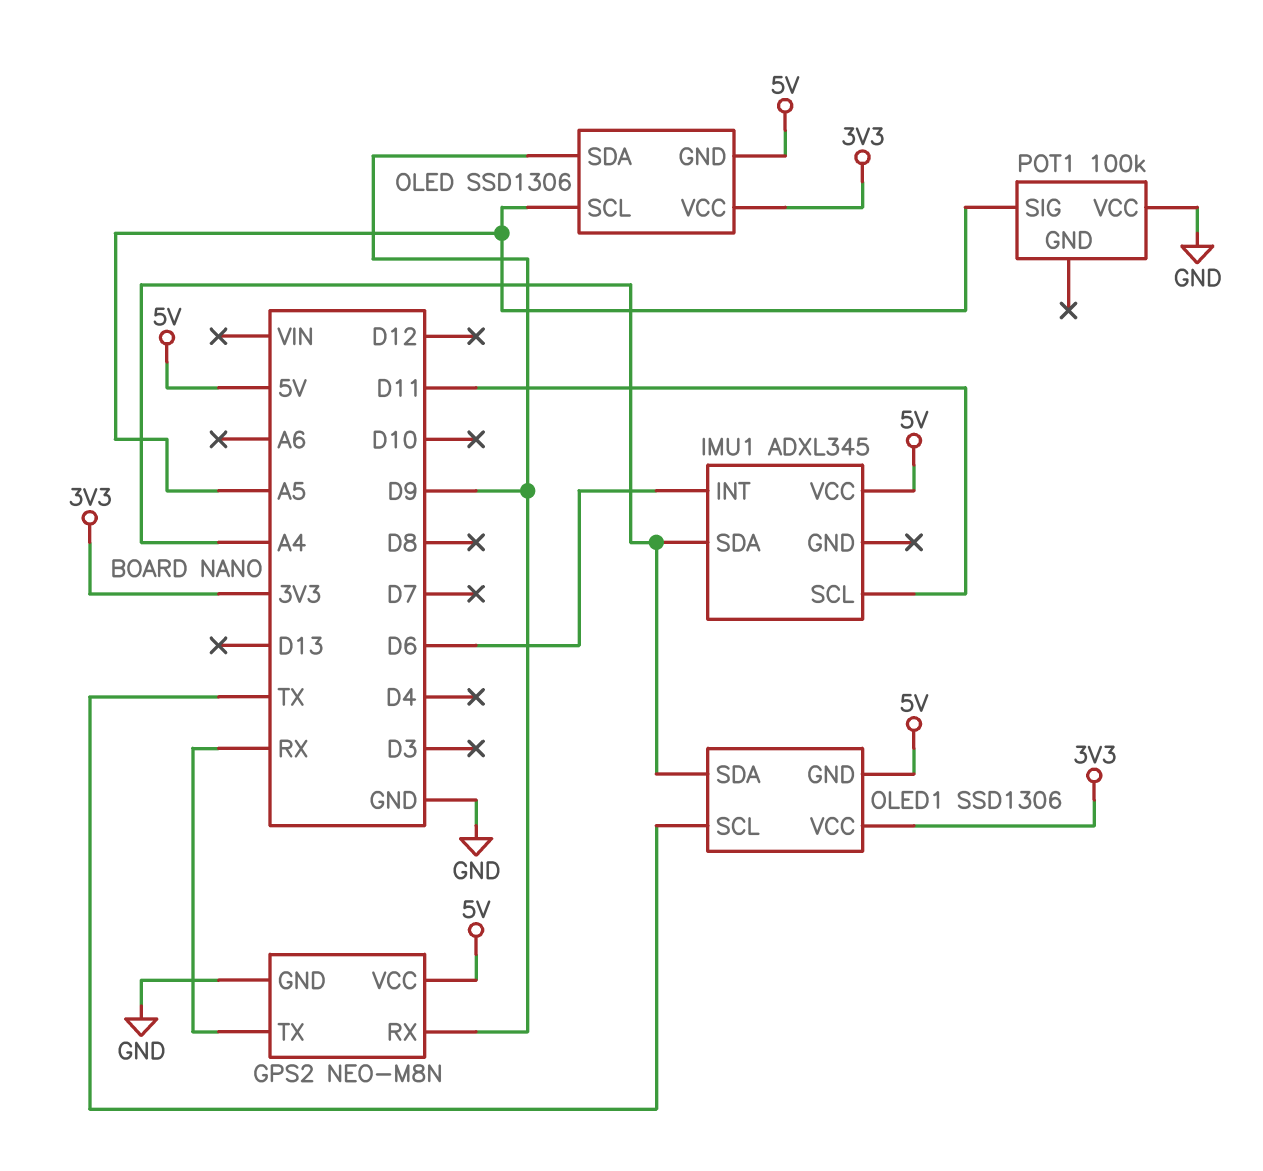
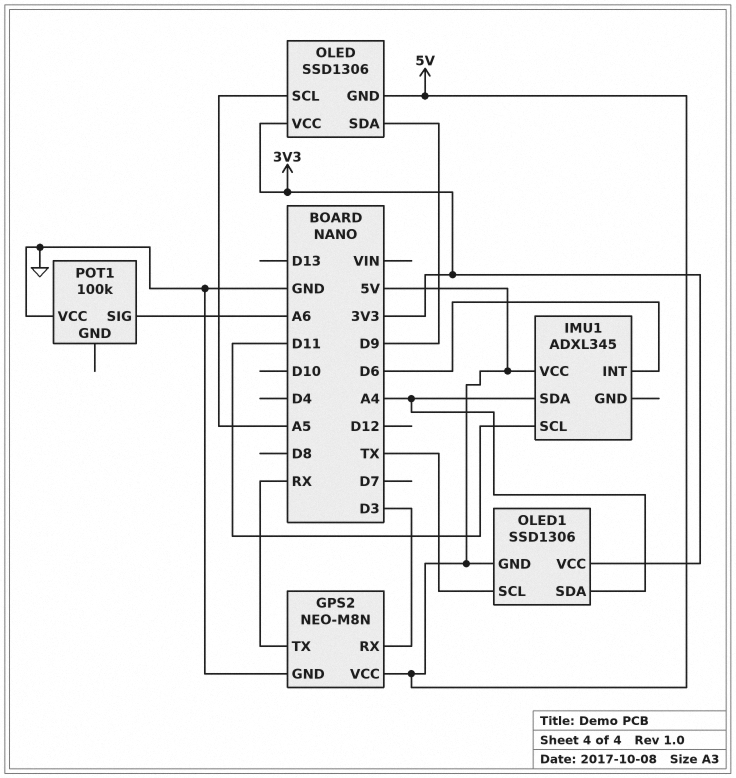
GPS2 pin RX: D9 -> D3
POT1 pin SIG: A5 -> A6

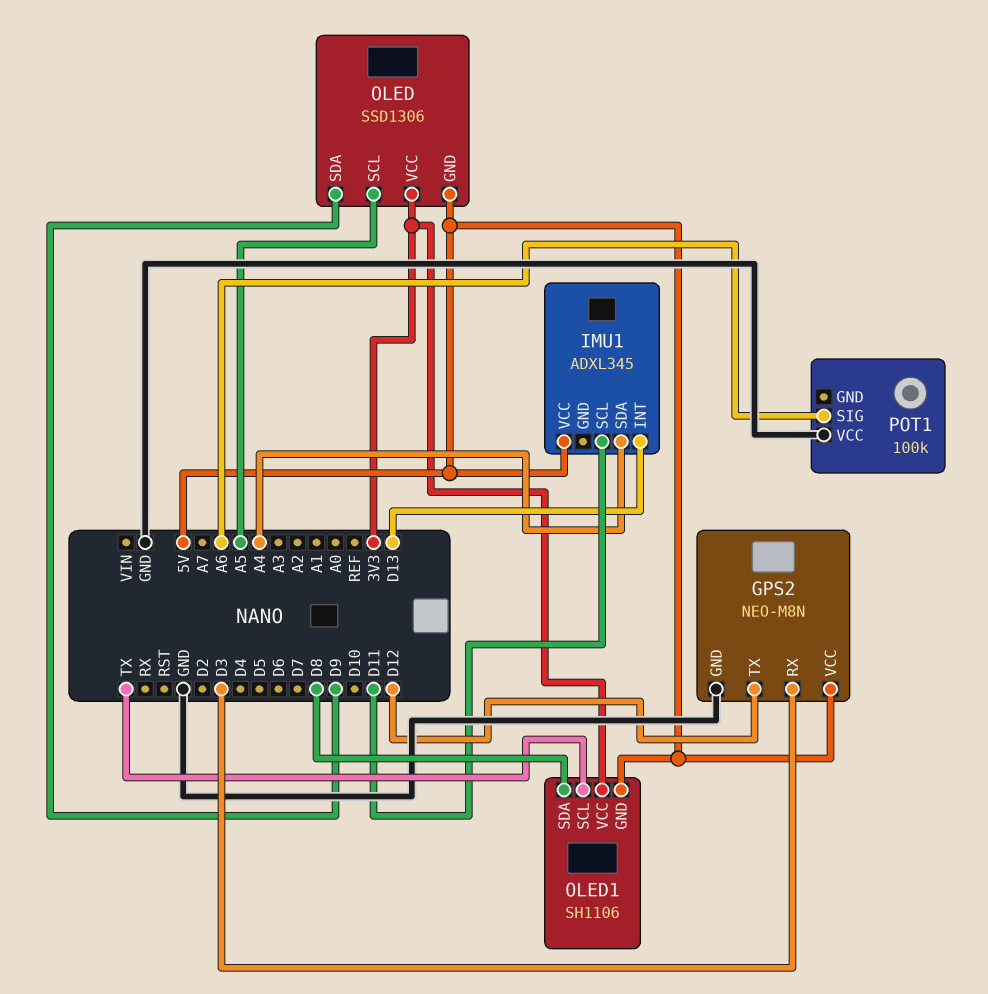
GPS2 pin TX: RX -> D12
IMU1 pin INT: D6 -> D13
OLED1: SSD1306 -> SH1106
OLED1 pin SDA: A4 -> D8

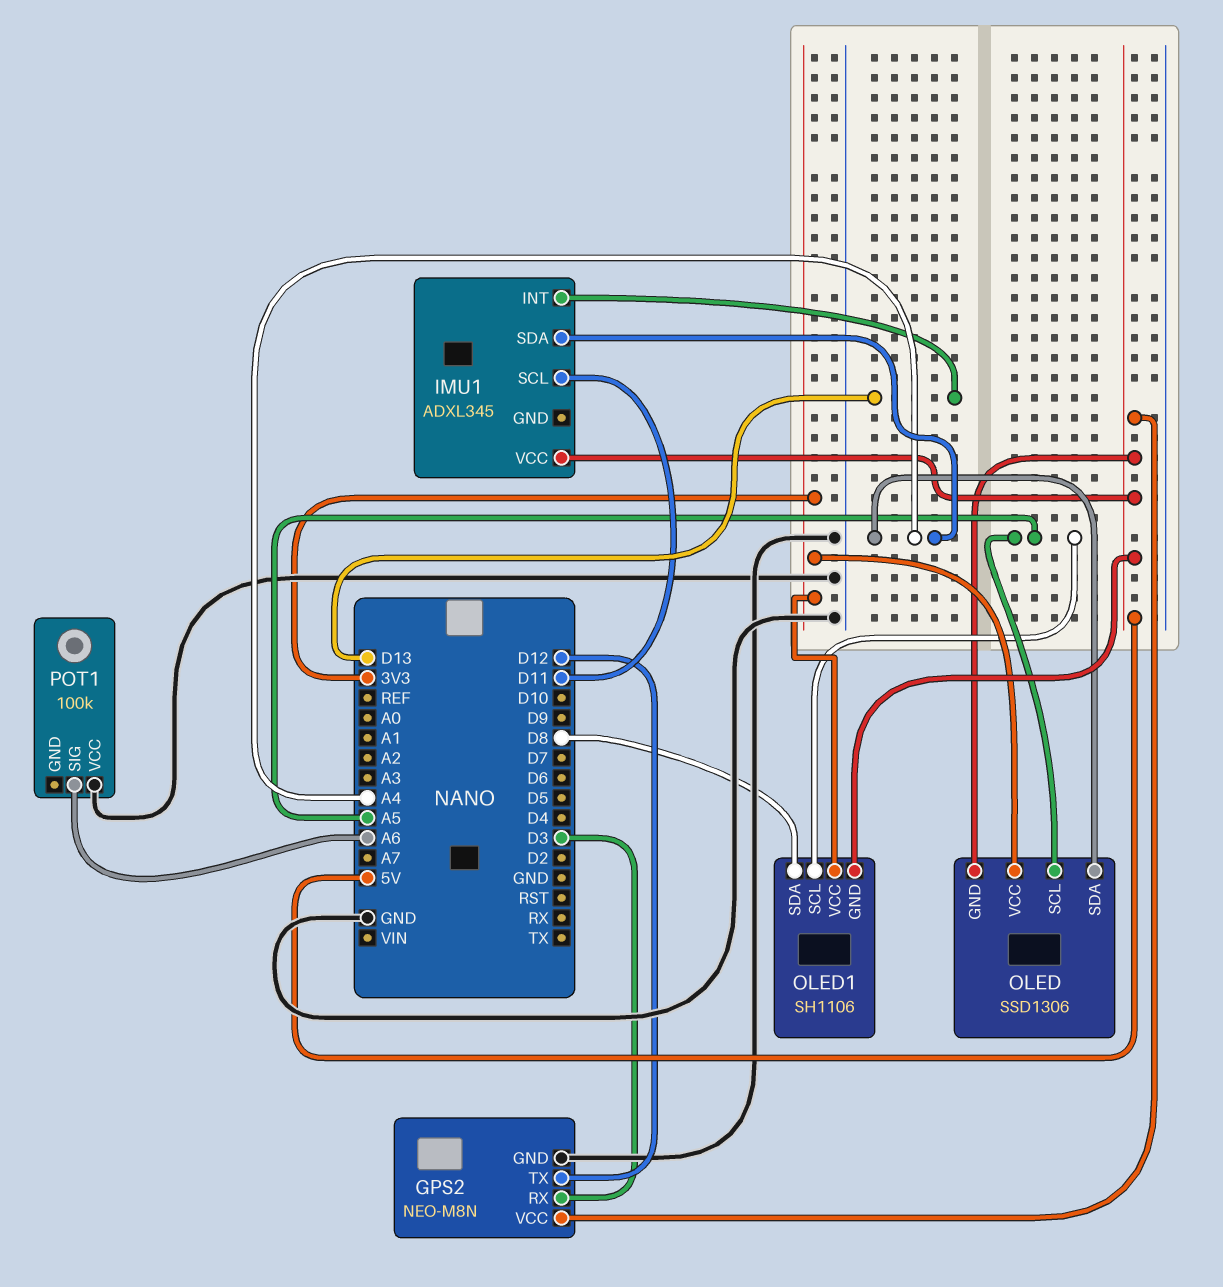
OLED pin SDA: D9 -> A4
OLED1 pin SCL: TX -> A5

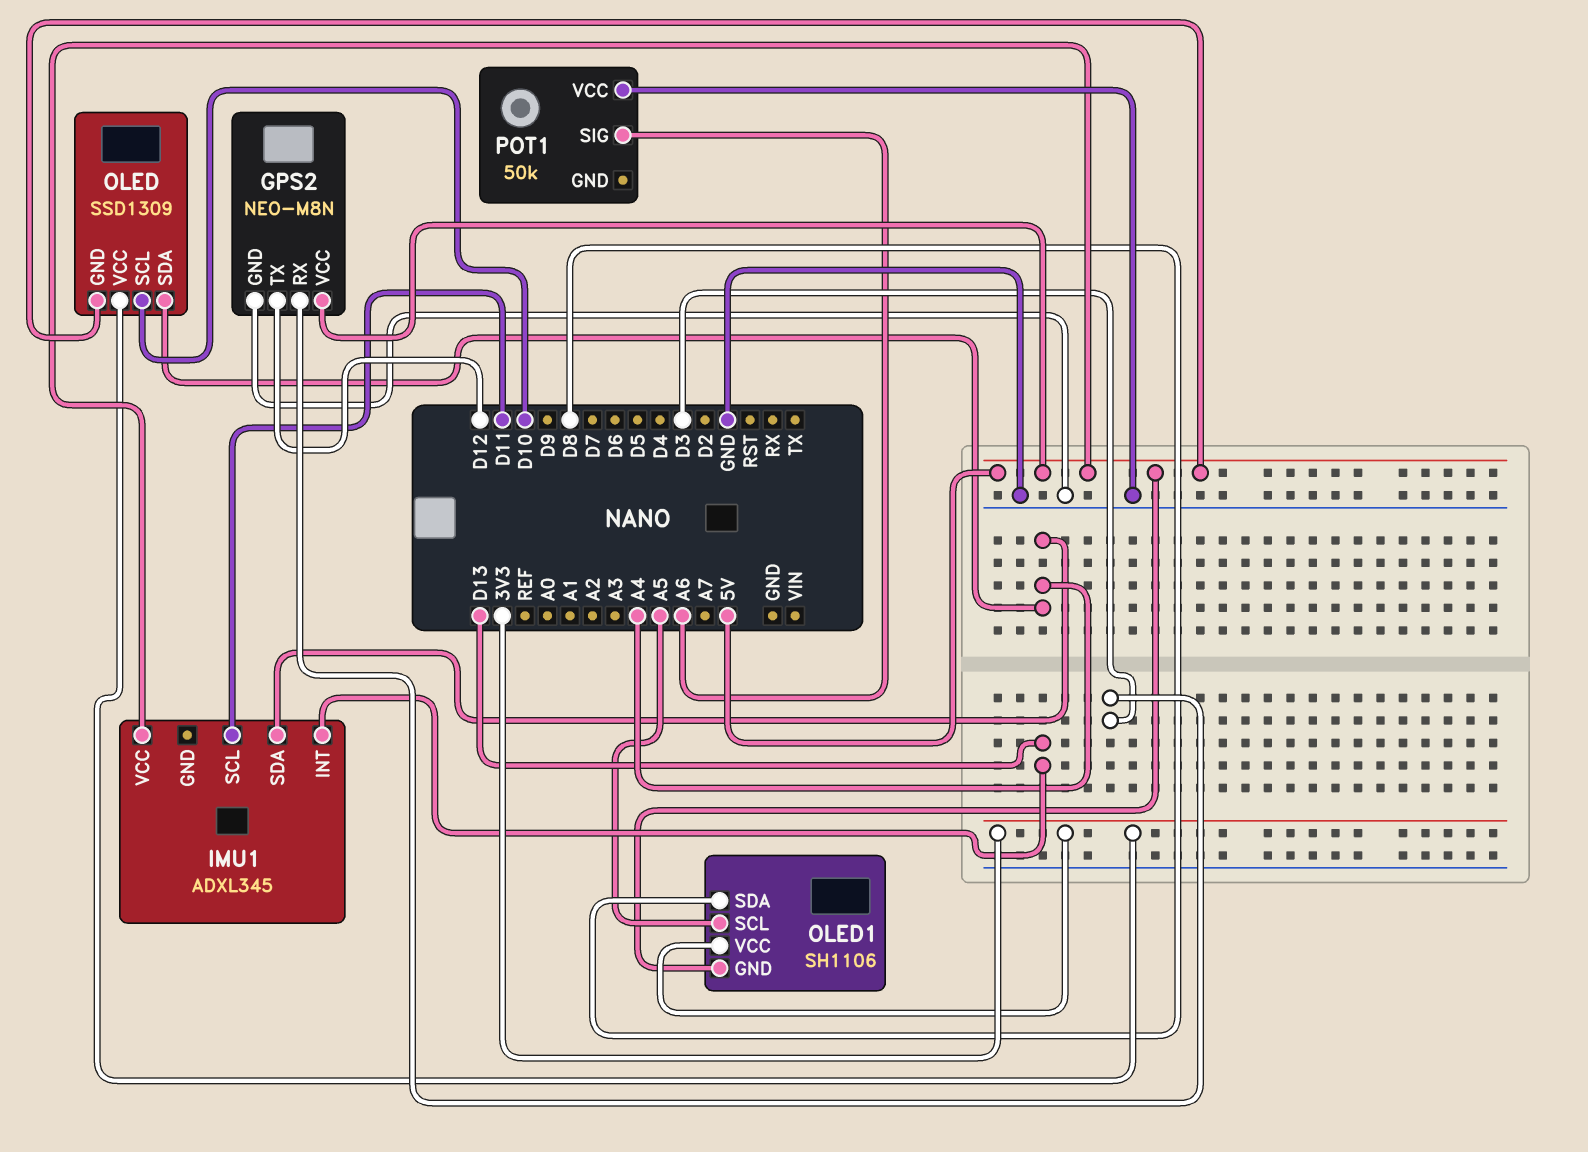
OLED: SSD1306 -> SSD1309
OLED pin SCL: A5 -> D10
POT1: 100k -> 50k

